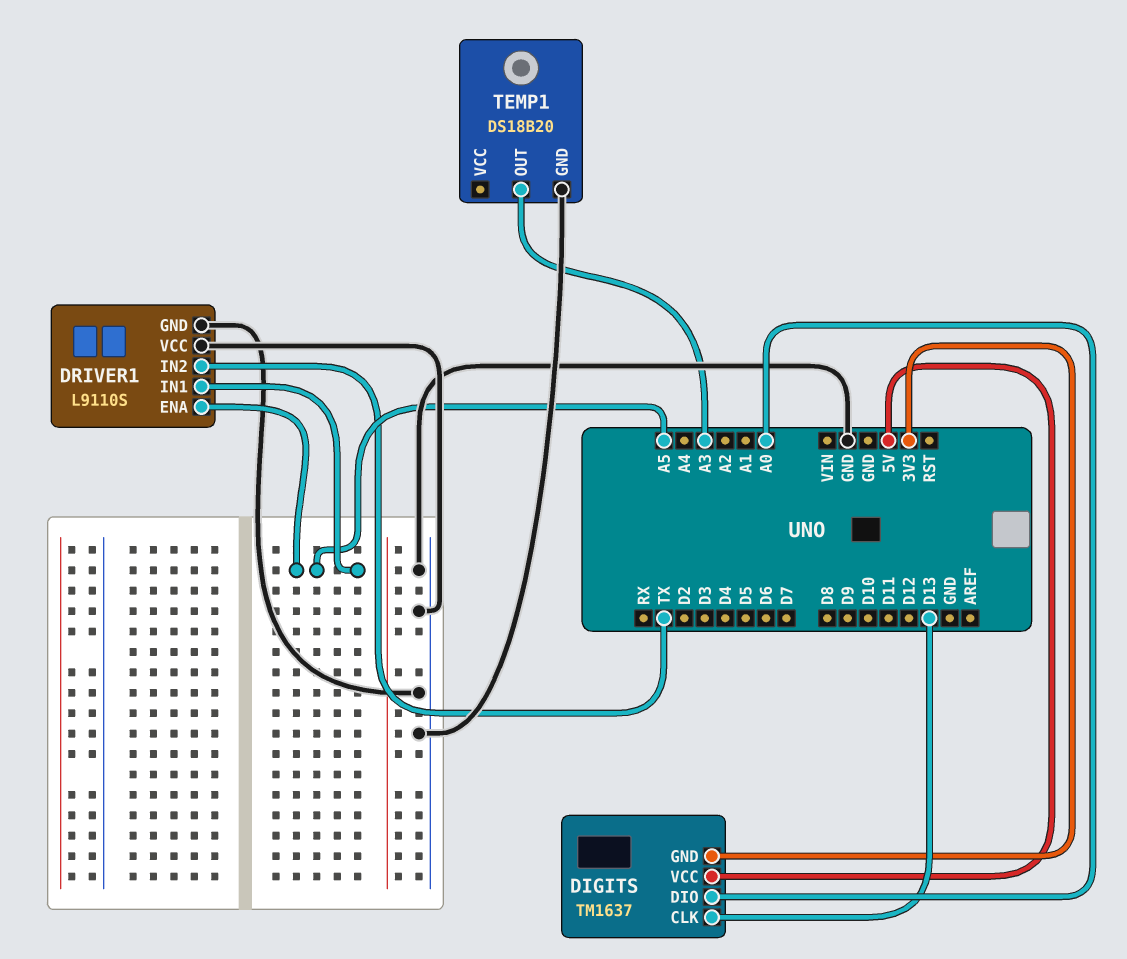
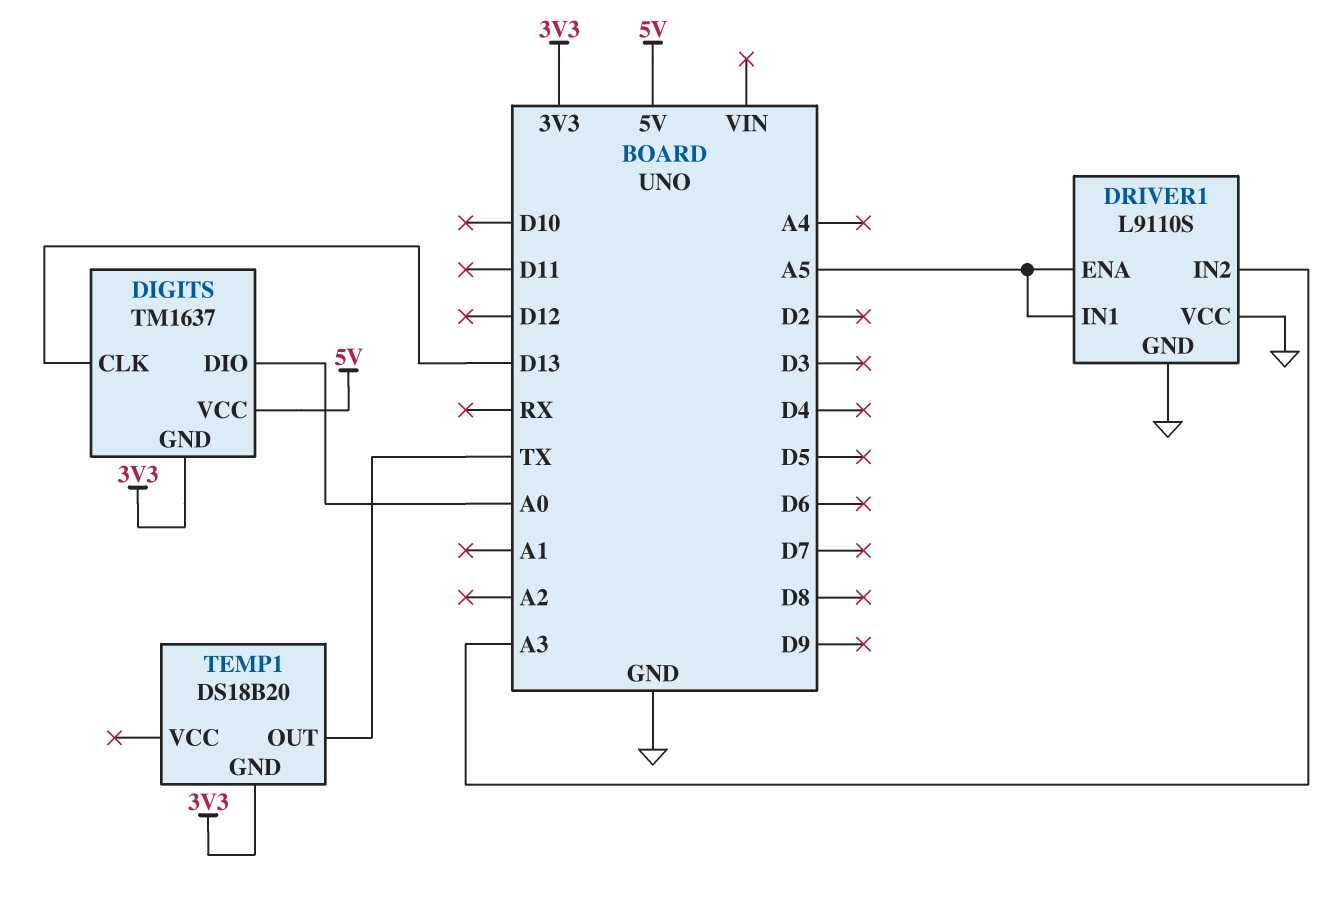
DRIVER1 pin IN2: TX -> A3
TEMP1 pin GND: GND -> 3V3
TEMP1 pin OUT: A3 -> TX

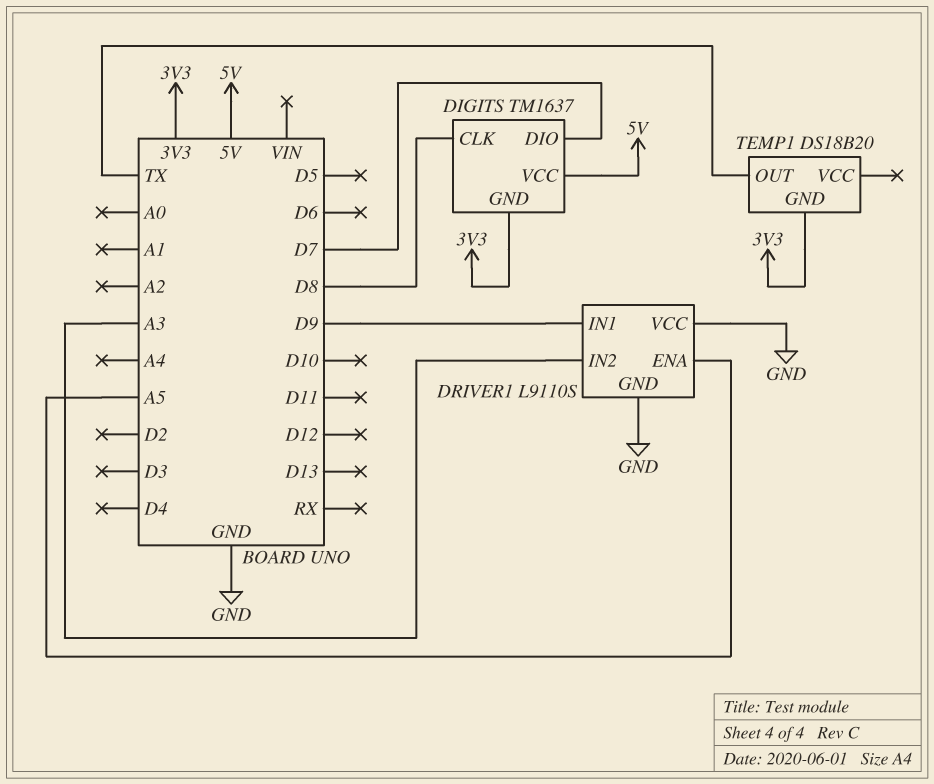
DIGITS pin CLK: D13 -> D8
DIGITS pin DIO: A0 -> D7
DRIVER1 pin IN1: A5 -> D9

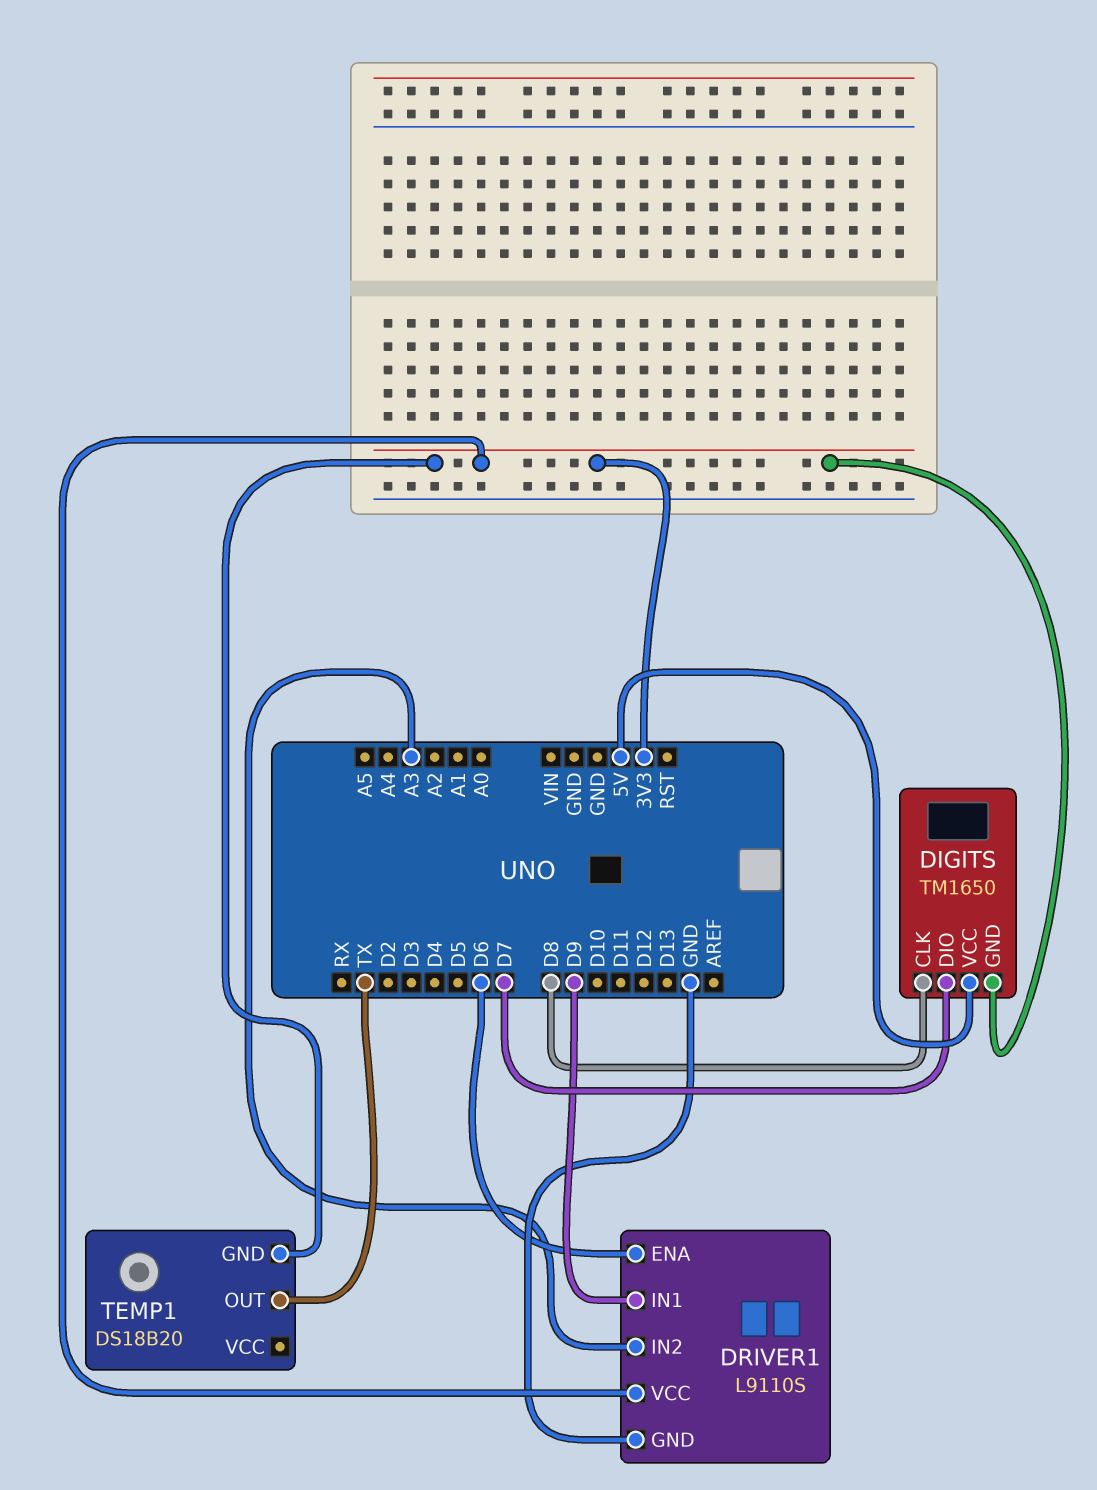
DIGITS: TM1637 -> TM1650
DRIVER1 pin ENA: A5 -> D6
DRIVER1 pin VCC: GND -> 3V3

